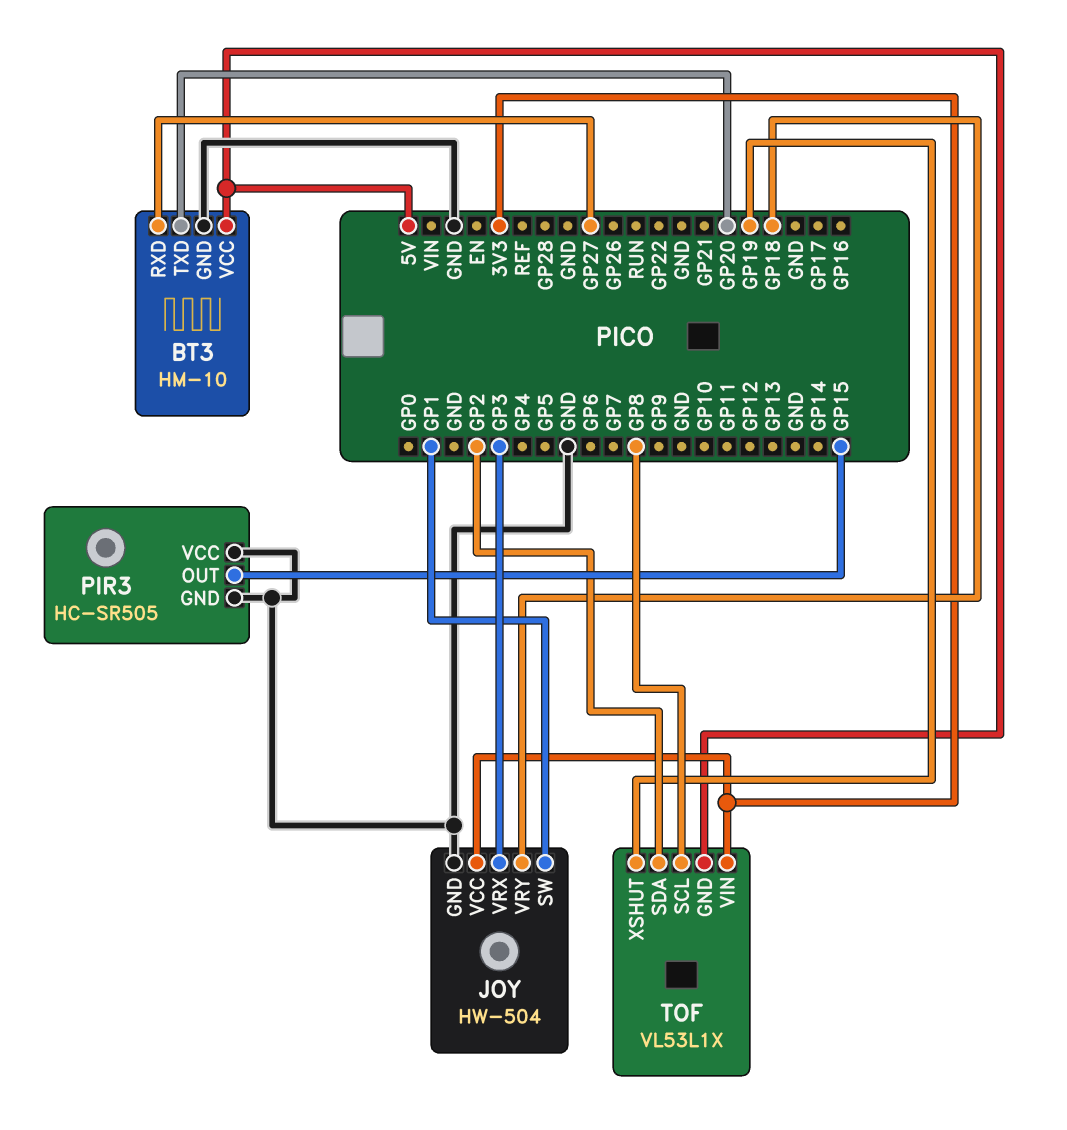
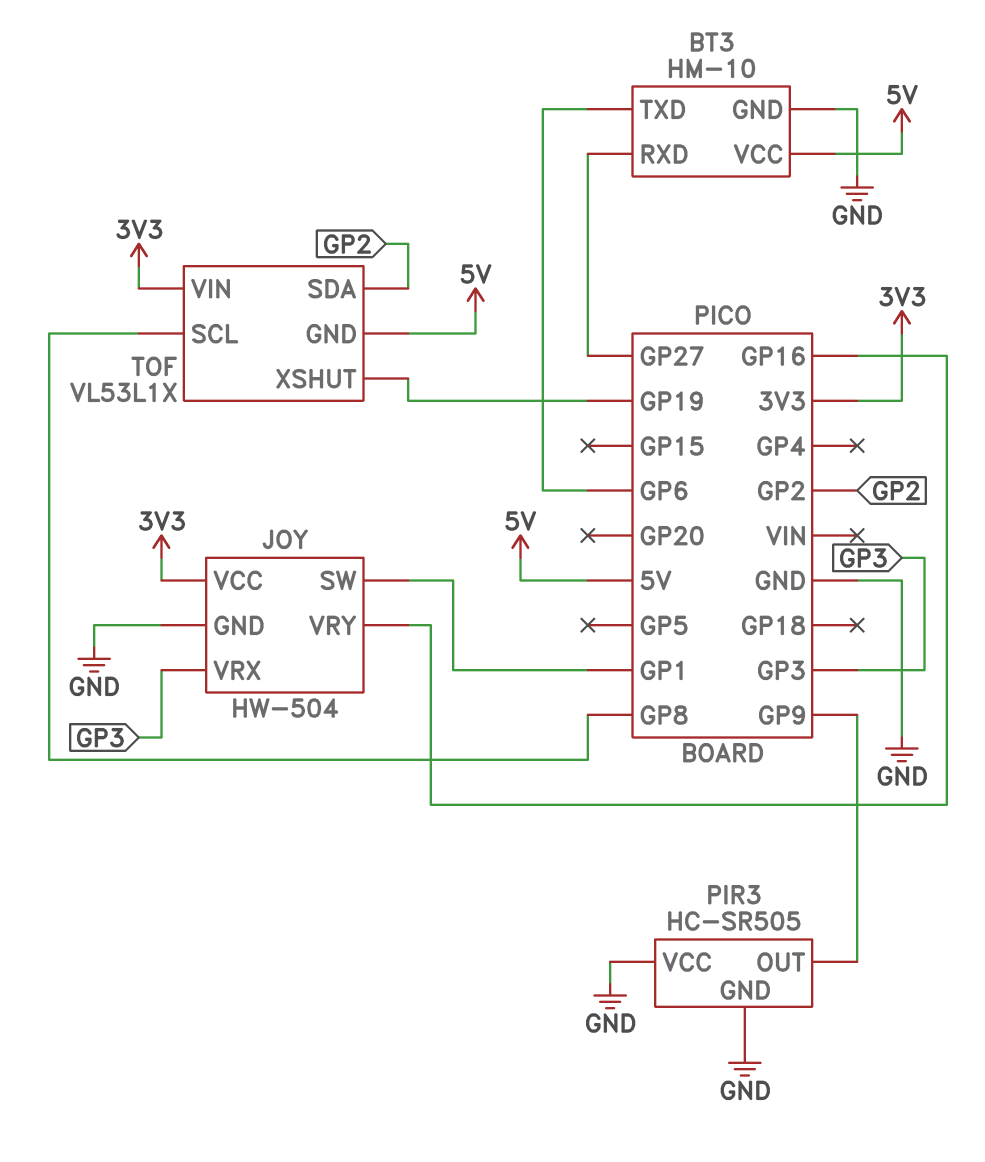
BT3 pin TXD: GP20 -> GP6
JOY pin VRY: GP18 -> GP16
PIR3 pin OUT: GP15 -> GP9

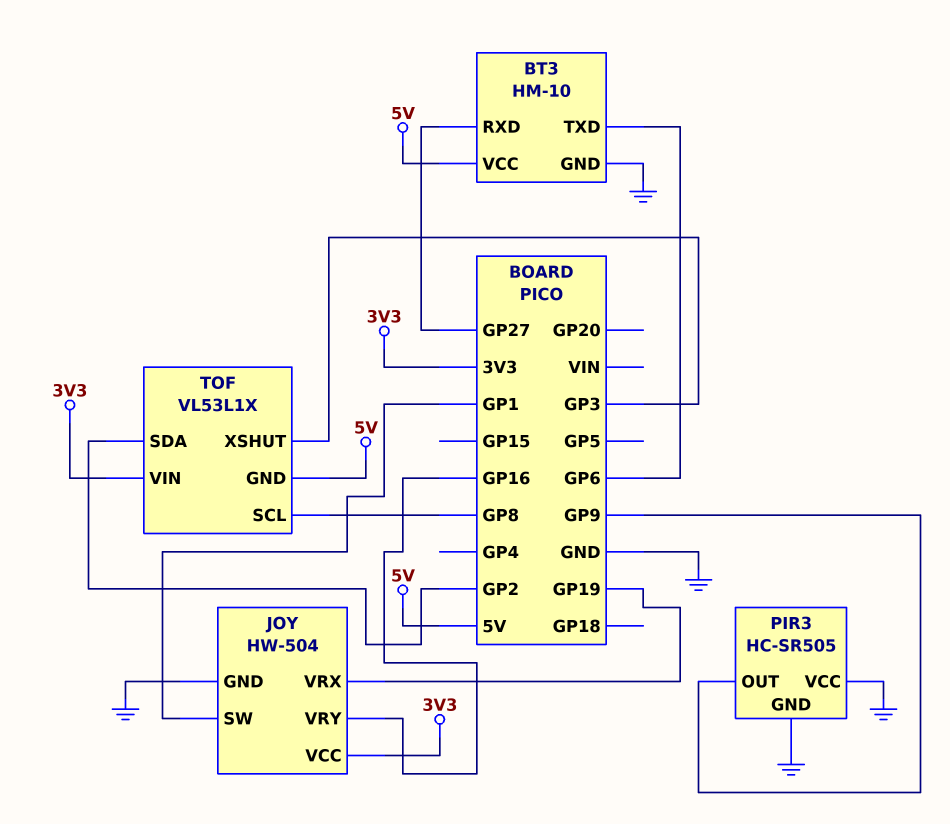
JOY pin VRX: GP3 -> GP19
TOF pin XSHUT: GP19 -> GP3

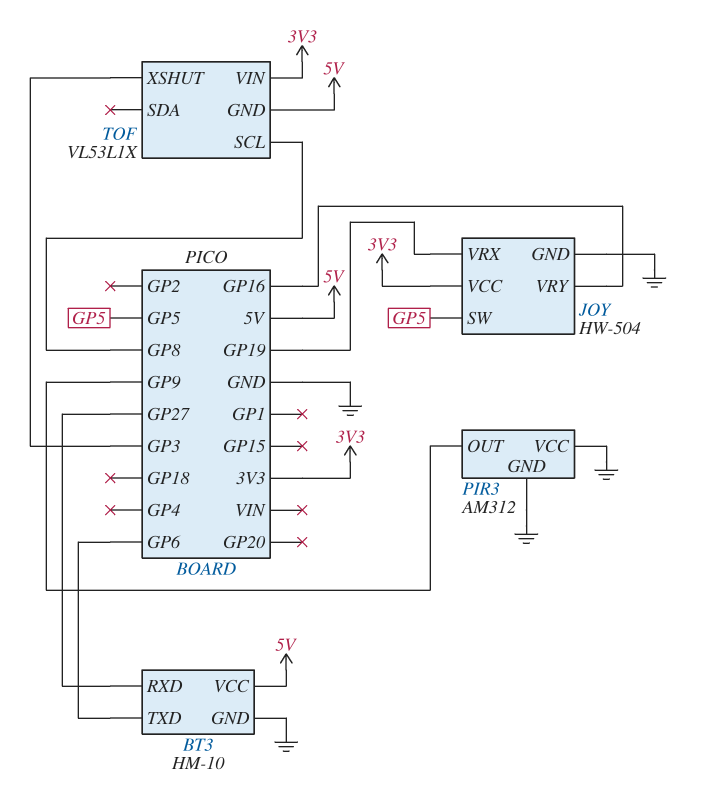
JOY pin SW: GP1 -> GP5
PIR3: HC-SR505 -> AM312
TOF pin SDA: GP2 -> none

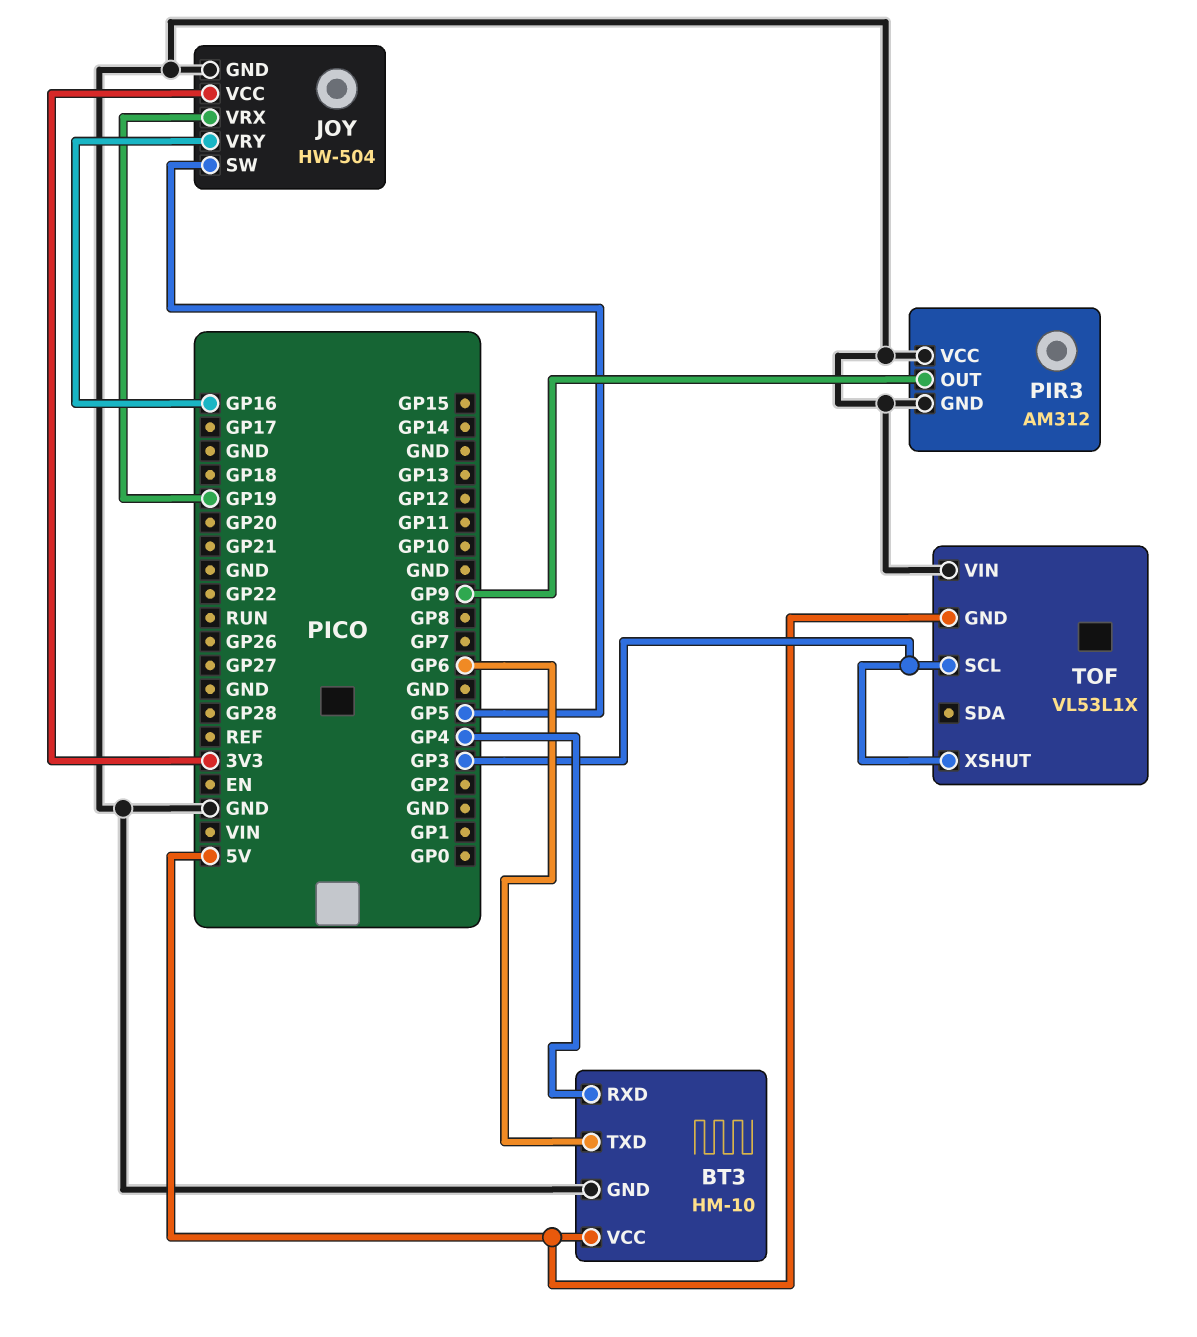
BT3 pin RXD: GP27 -> GP4
TOF pin SCL: GP8 -> GP3
TOF pin VIN: 3V3 -> GND

